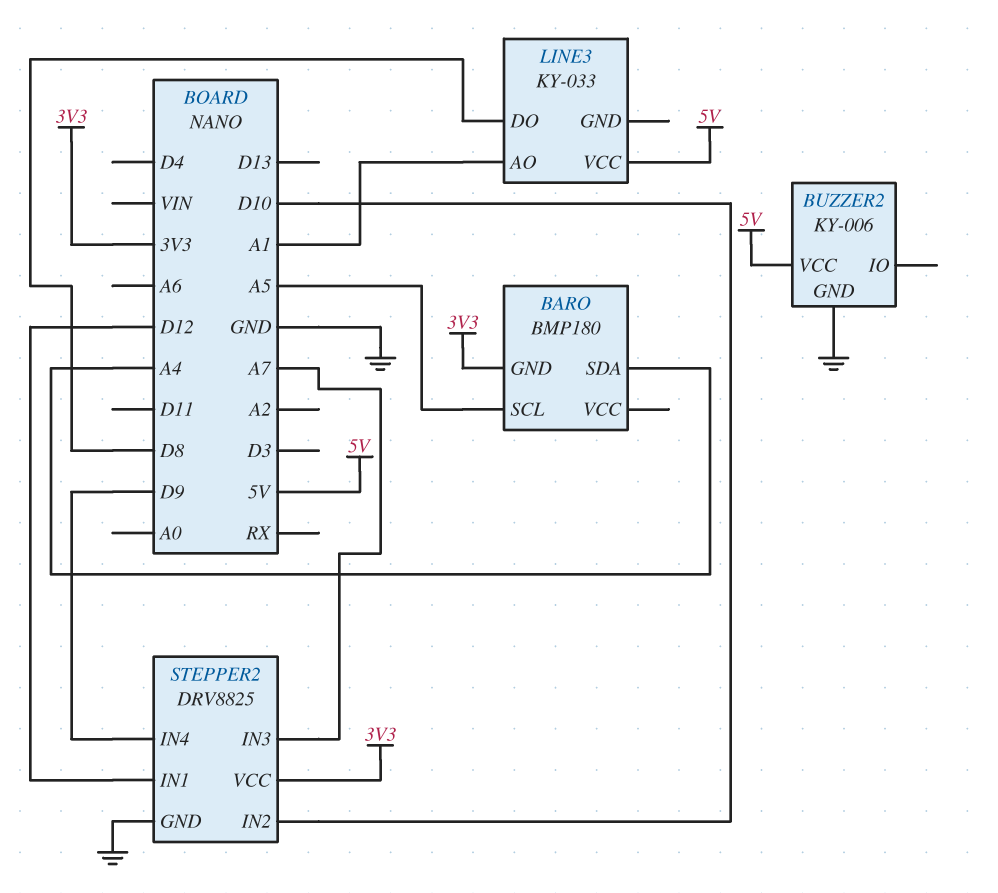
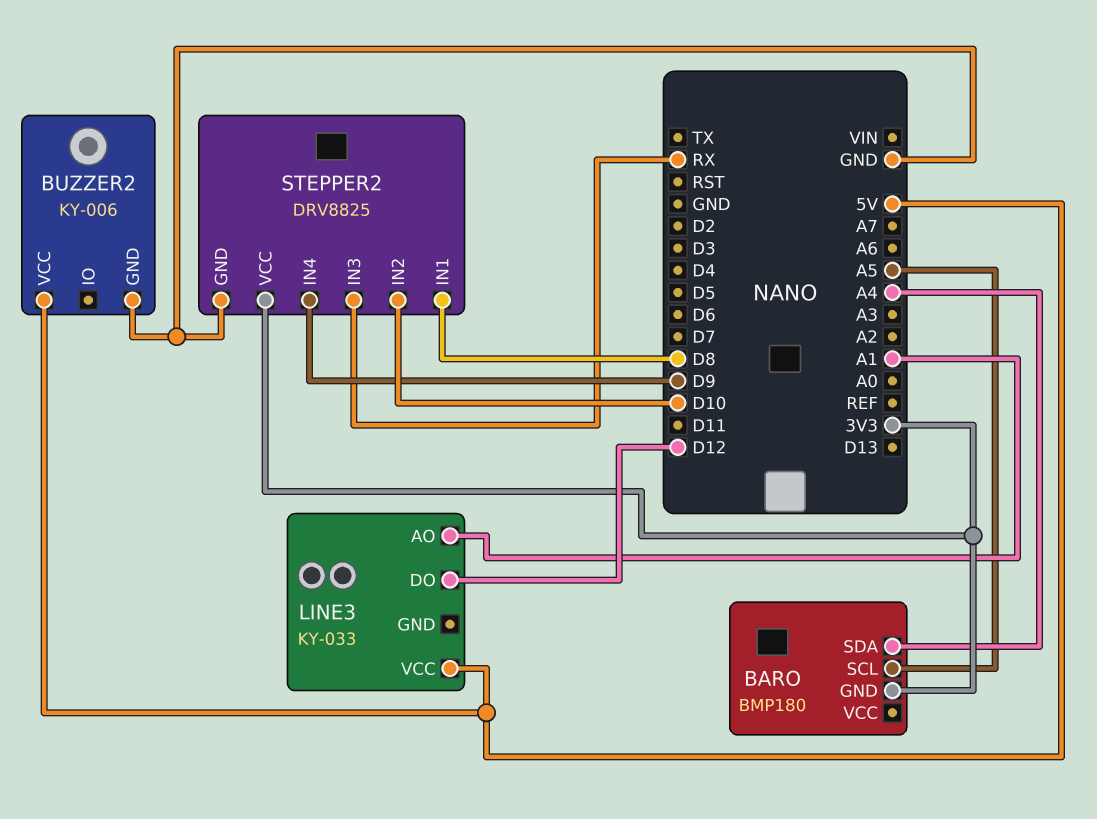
LINE3 pin DO: D8 -> D12
STEPPER2 pin IN1: D12 -> D8
STEPPER2 pin IN3: A7 -> RX

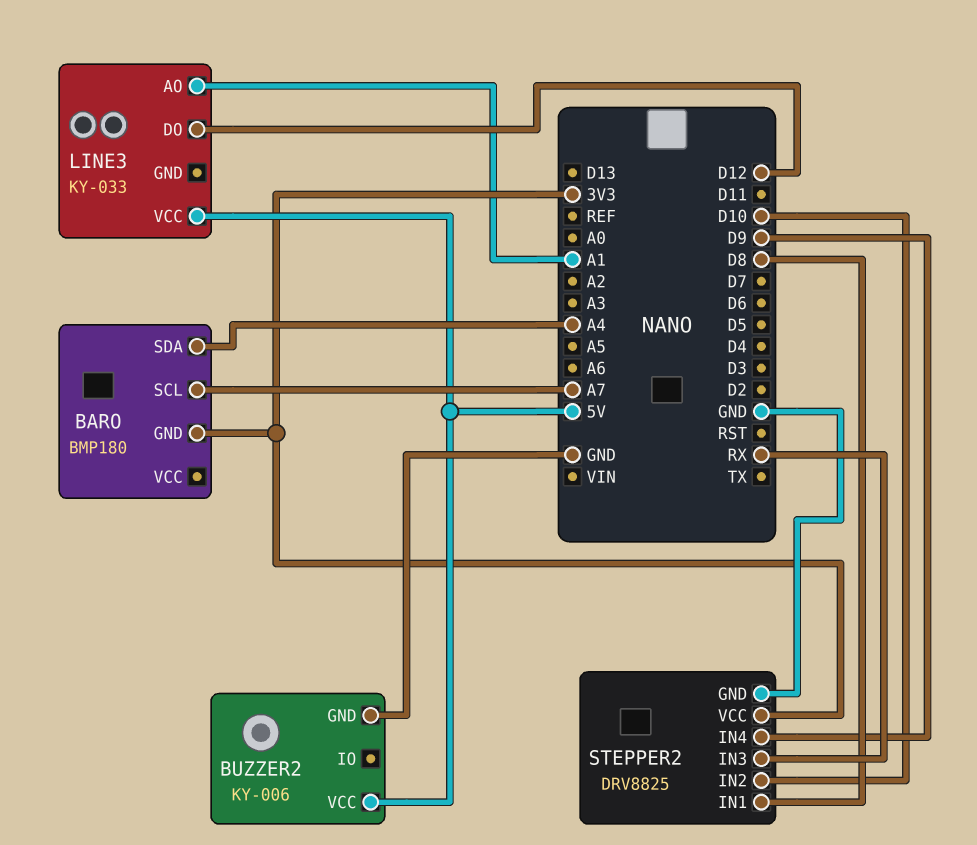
BARO pin SCL: A5 -> A7

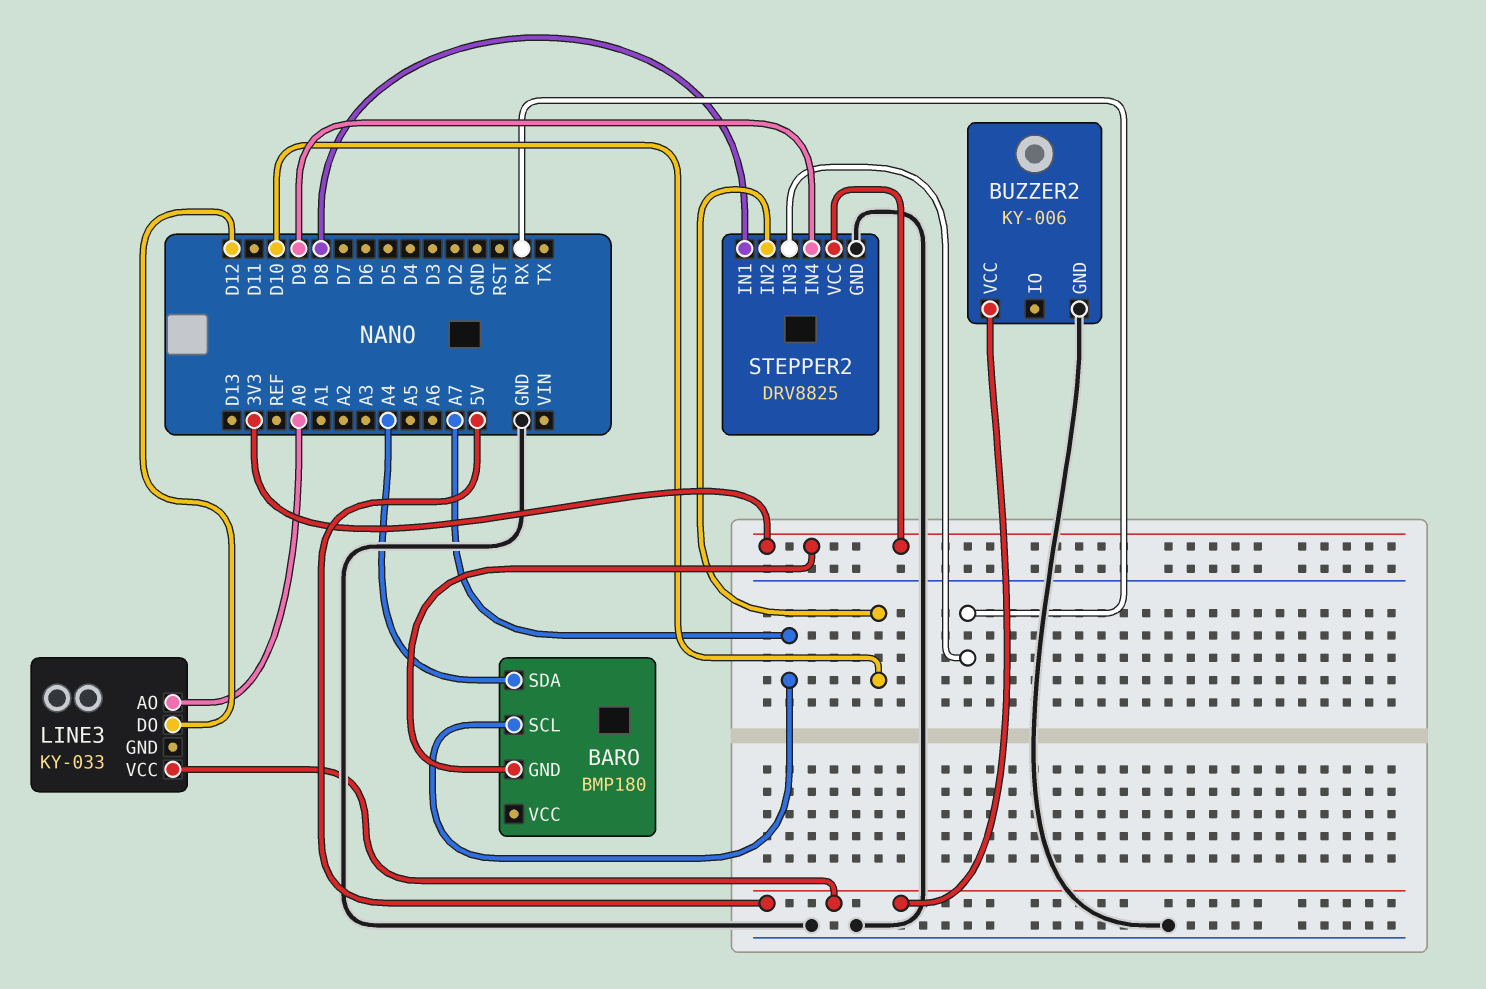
LINE3 pin AO: A1 -> A0

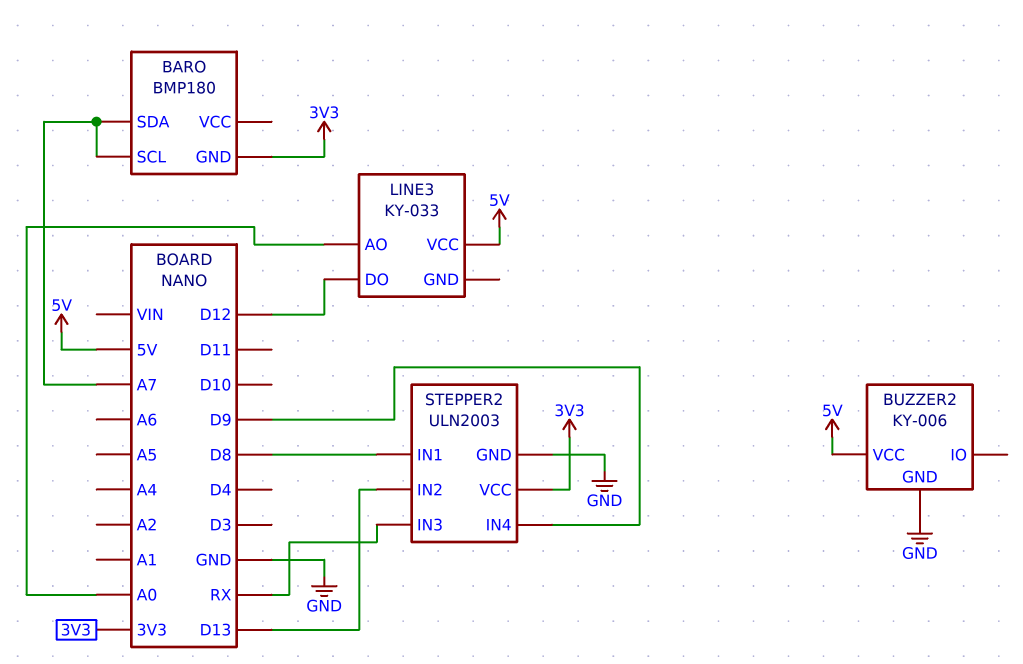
BARO pin SDA: A4 -> A7
STEPPER2: DRV8825 -> ULN2003
STEPPER2 pin IN2: D10 -> D13

